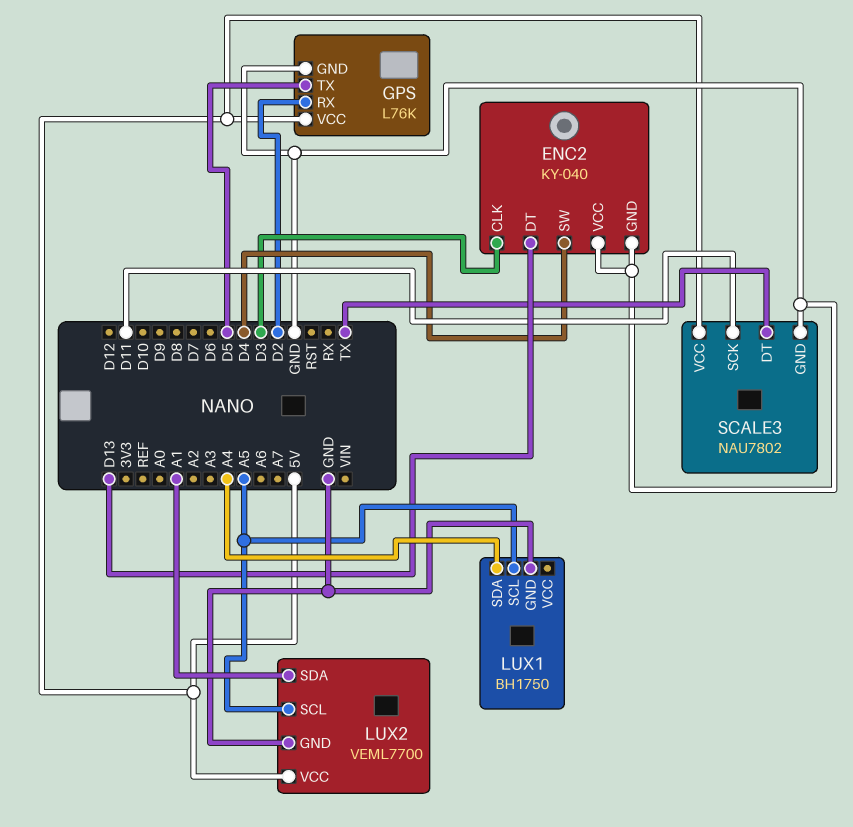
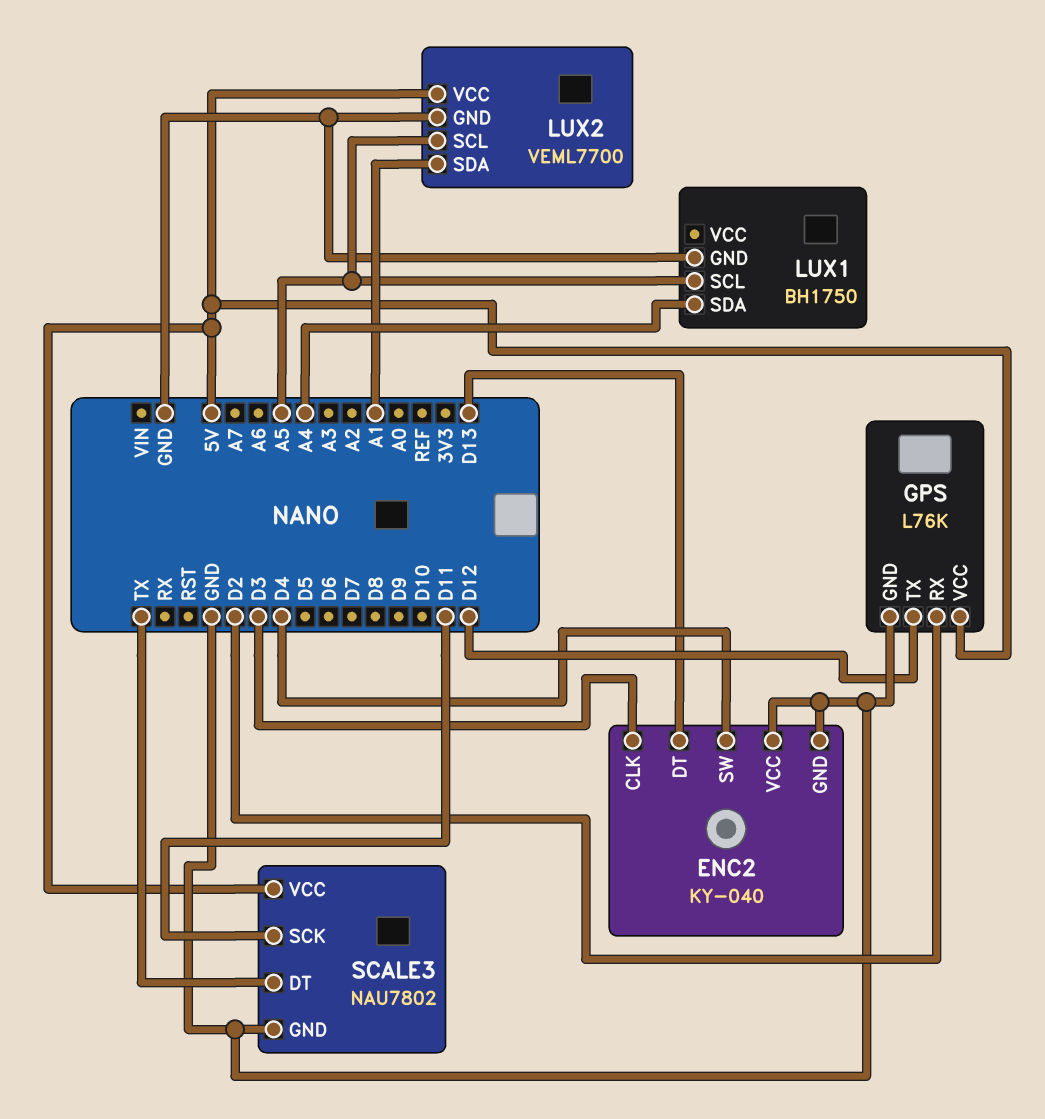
GPS pin TX: D5 -> D12

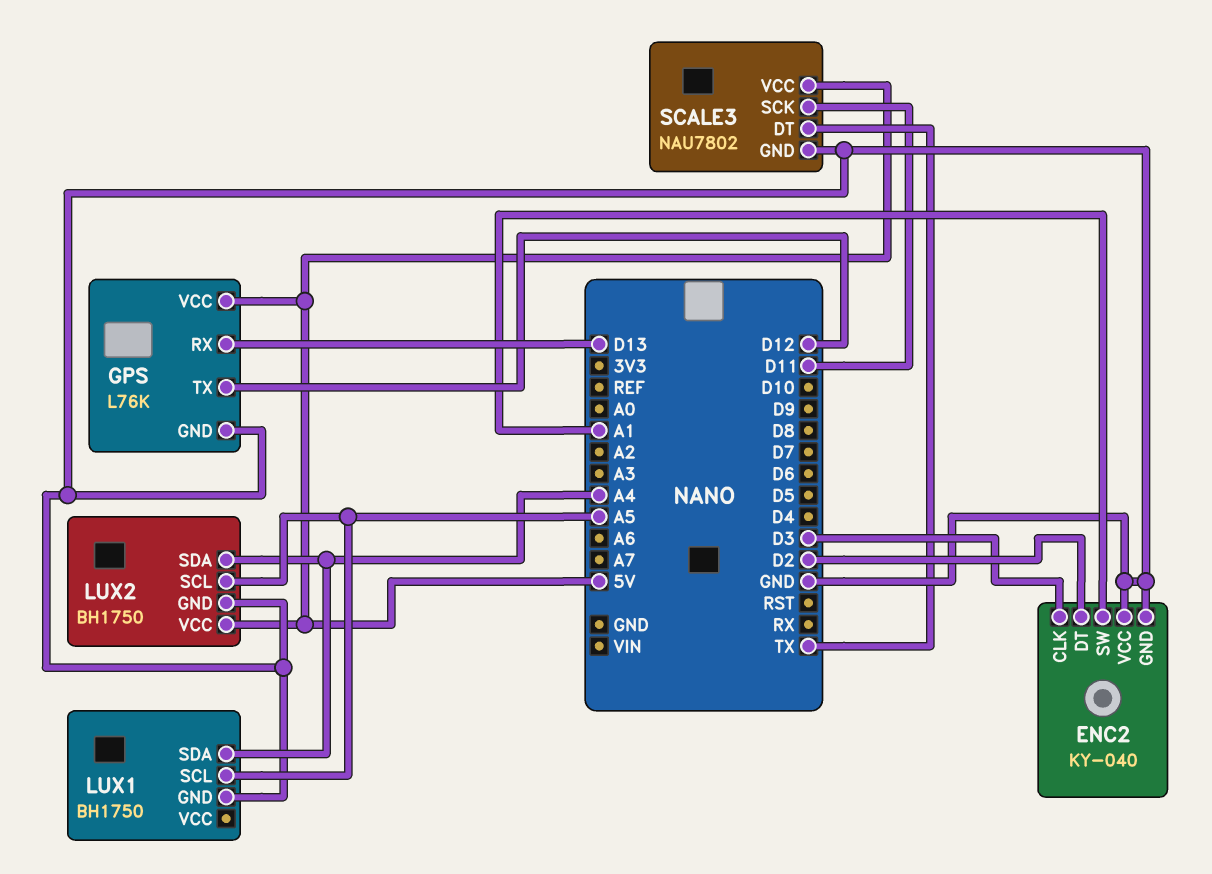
ENC2 pin DT: D13 -> D2
ENC2 pin SW: D4 -> A1
GPS pin RX: D2 -> D13
LUX2: VEML7700 -> BH1750
LUX2 pin SDA: A1 -> A4

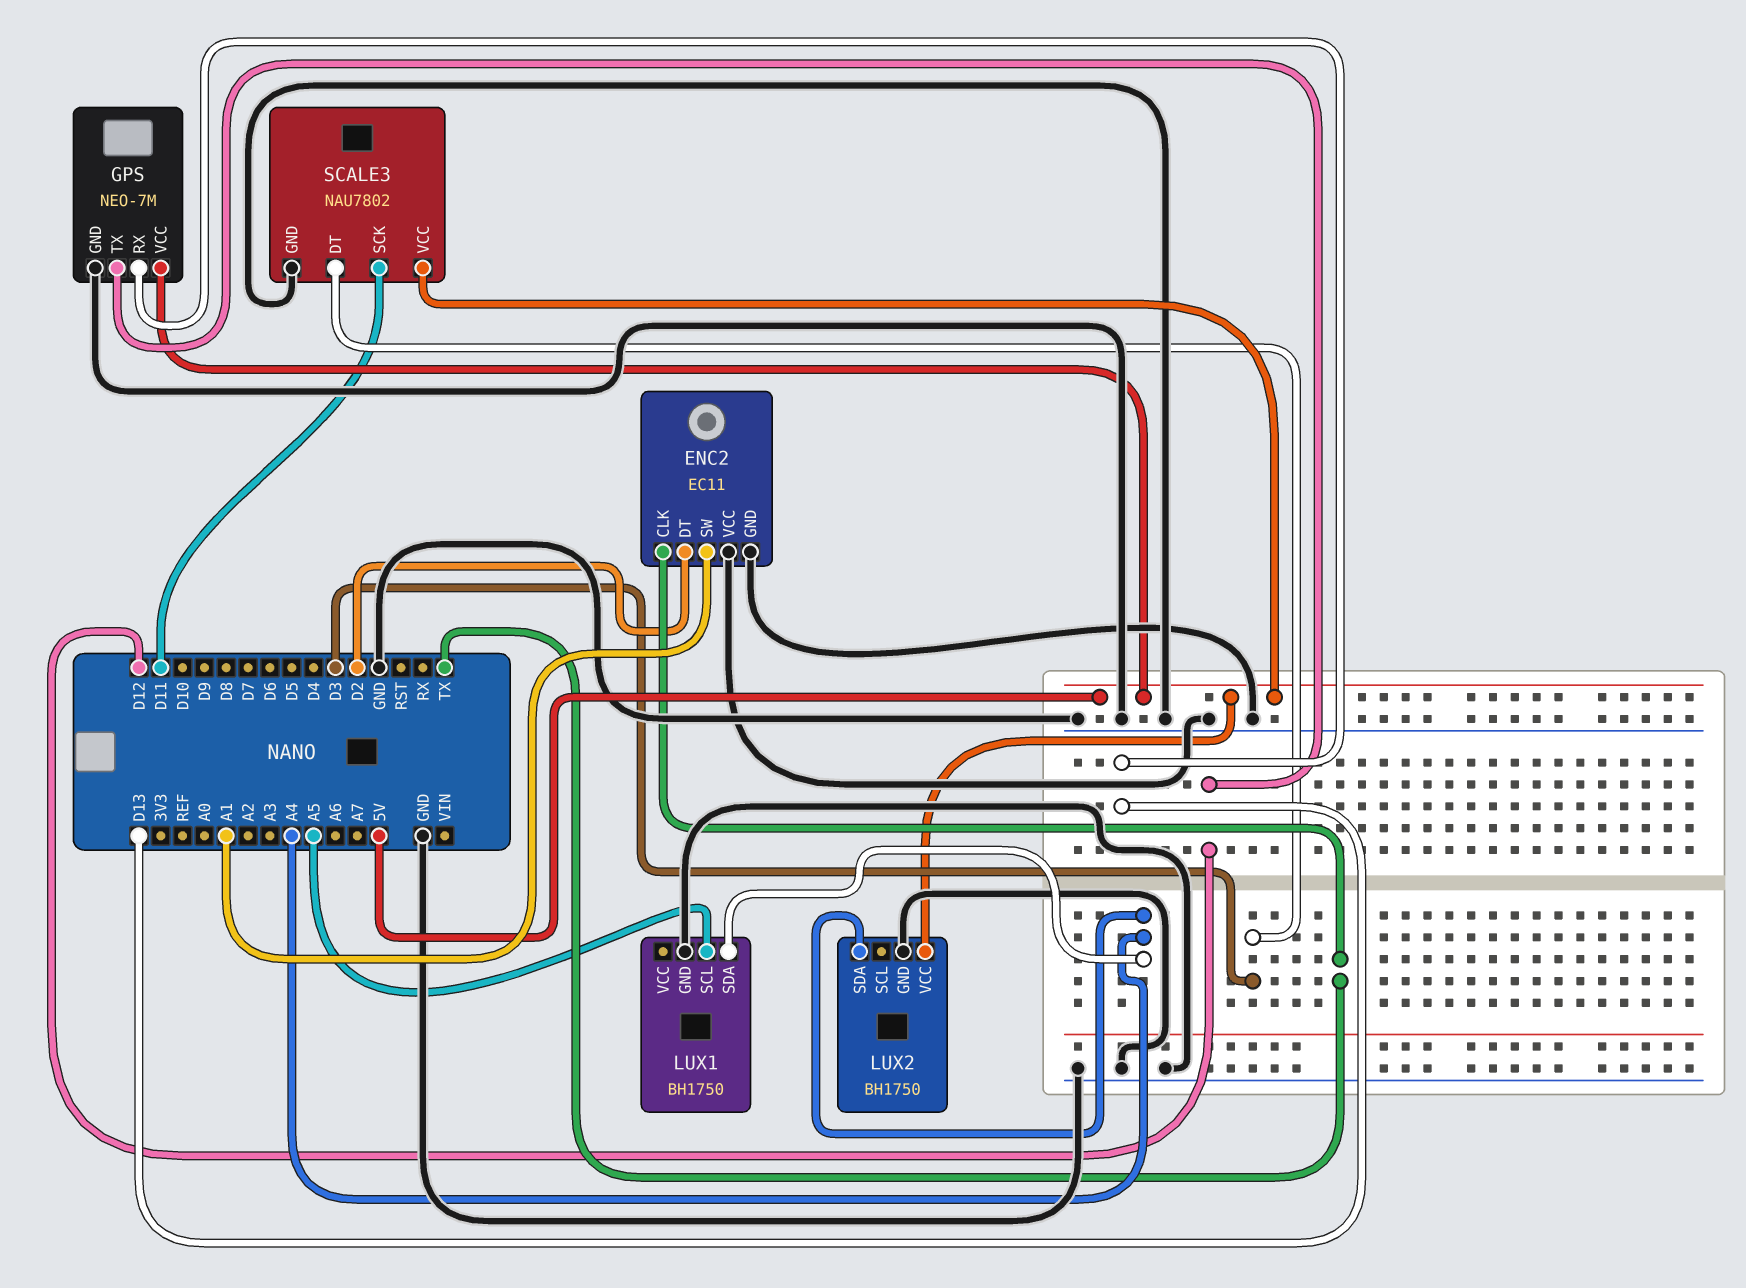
ENC2: KY-040 -> EC11
ENC2 pin CLK: D3 -> TX
GPS: L76K -> NEO-7M
LUX2 pin SCL: A5 -> none
SCALE3 pin DT: TX -> D3

